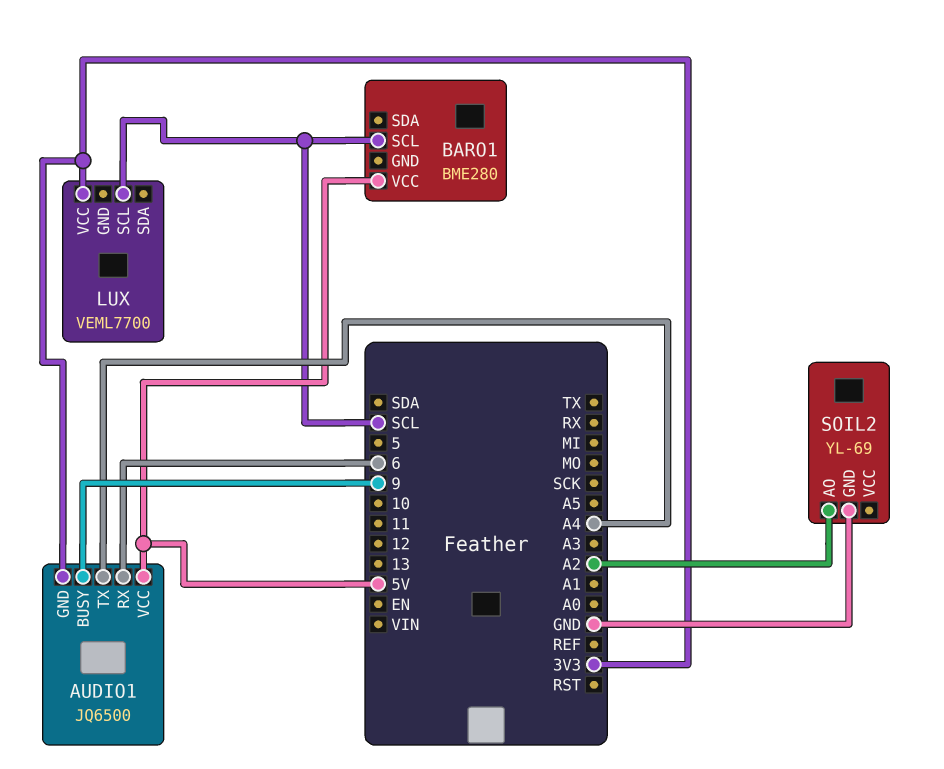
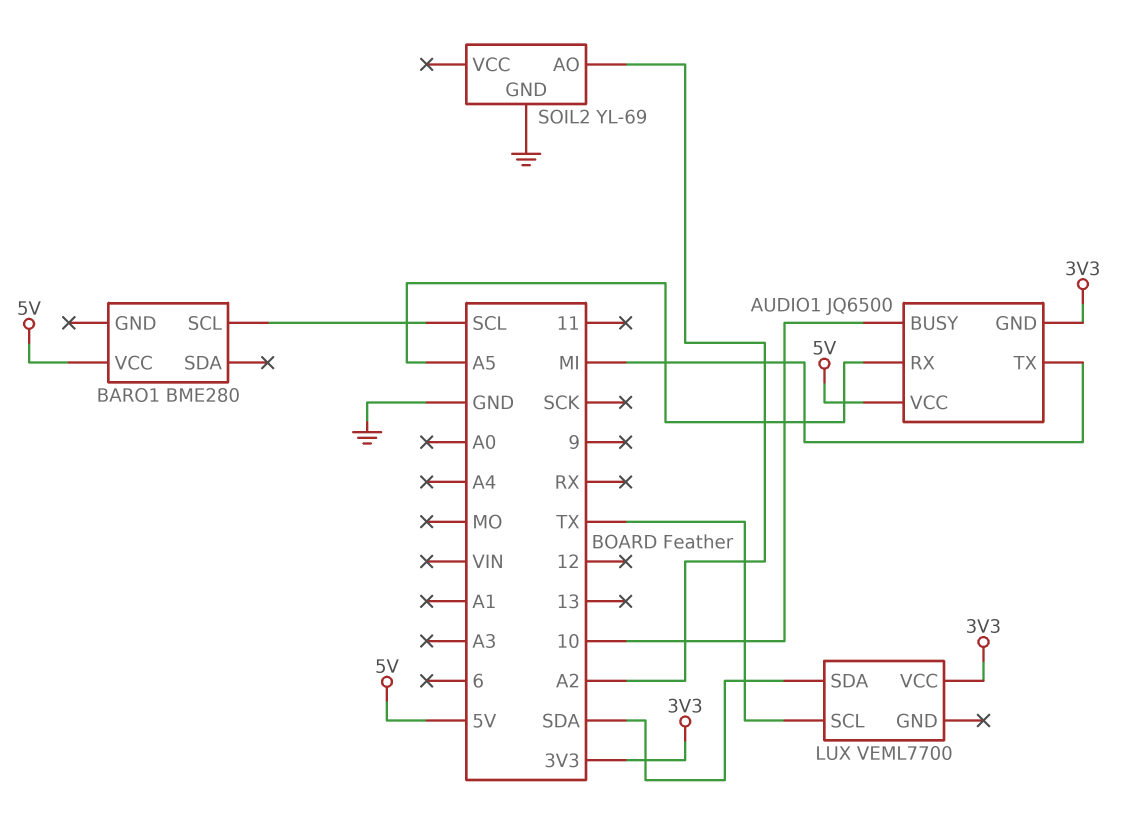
AUDIO1 pin BUSY: 9 -> 10
AUDIO1 pin RX: 6 -> A5
AUDIO1 pin TX: A4 -> MI
LUX pin SCL: SCL -> TX
LUX pin SDA: none -> SDA

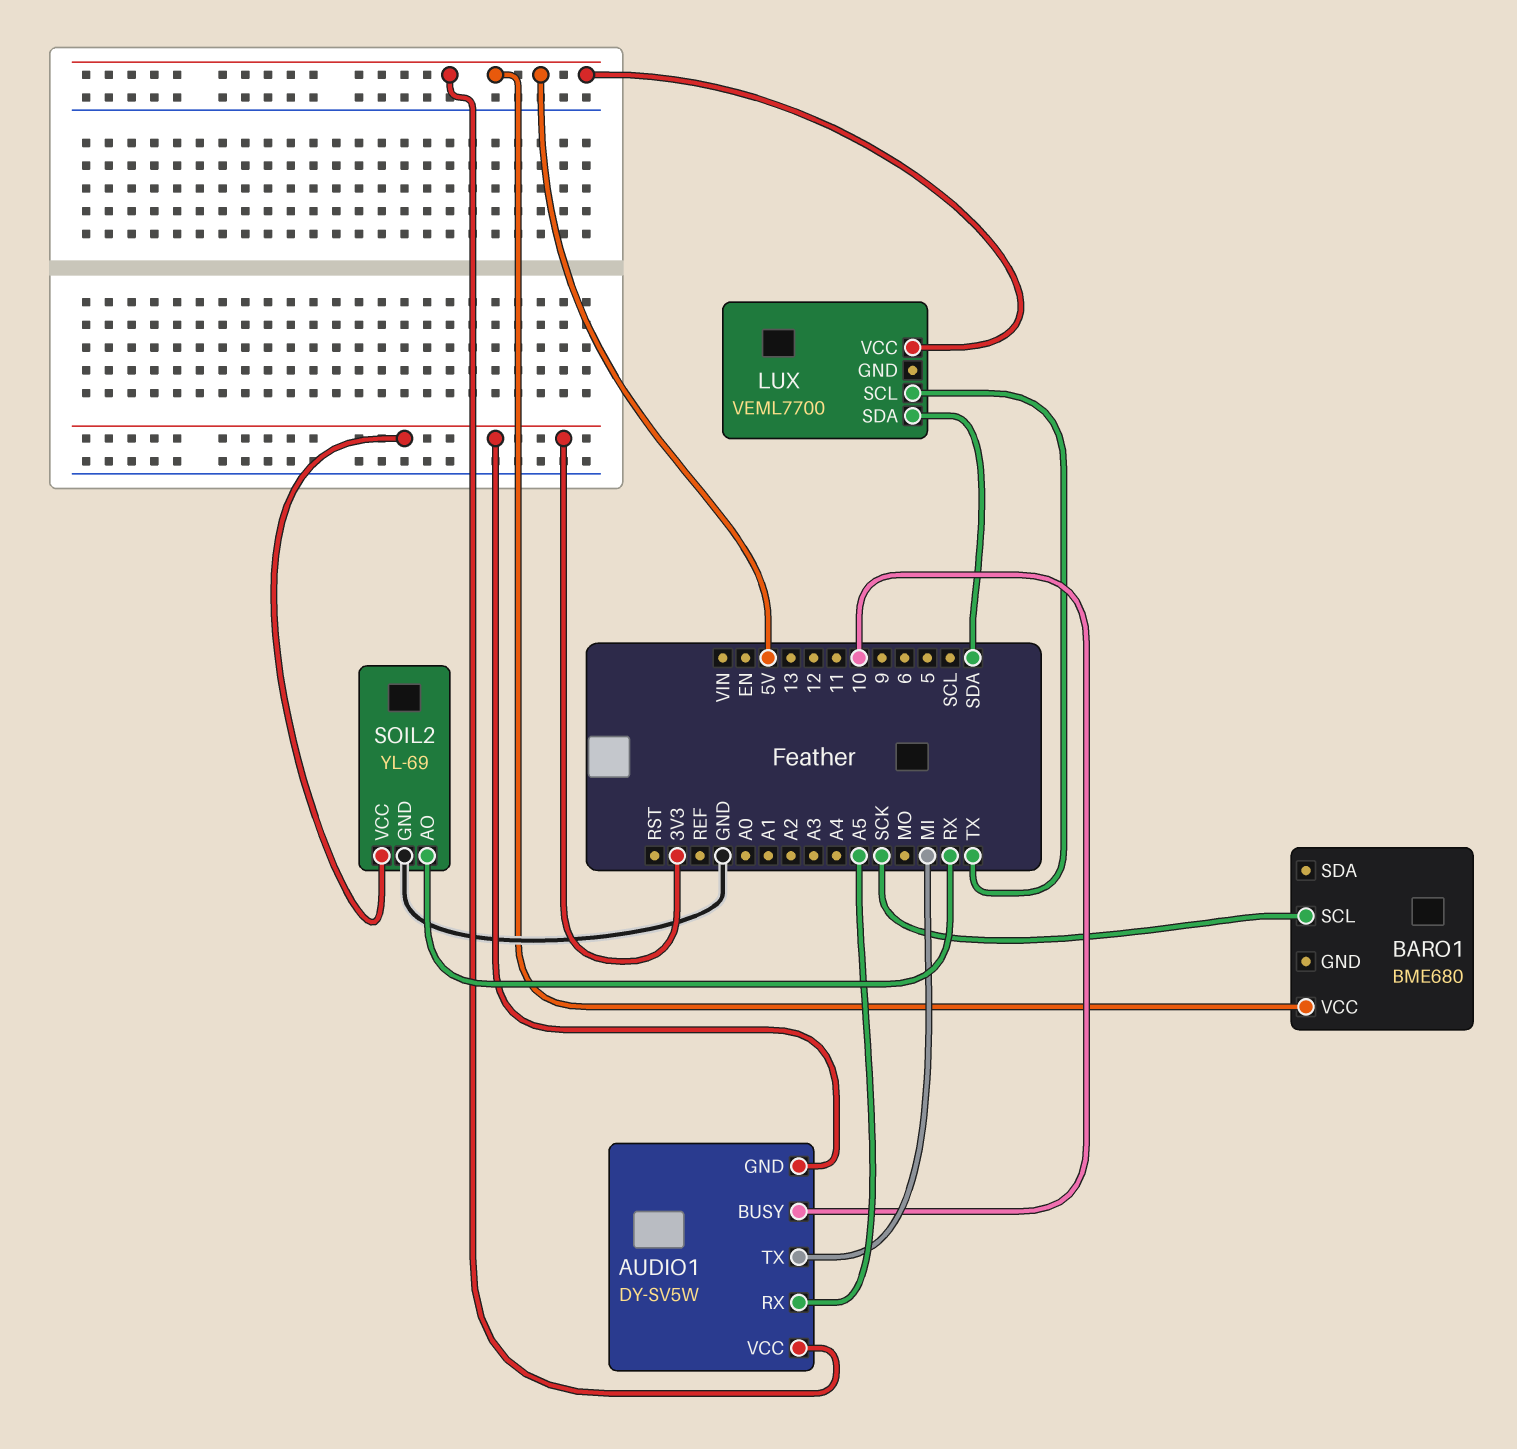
AUDIO1: JQ6500 -> DY-SV5W
BARO1: BME280 -> BME680
BARO1 pin SCL: SCL -> SCK
LUX pin VCC: 3V3 -> 5V
SOIL2 pin AO: A2 -> RX
SOIL2 pin VCC: none -> 3V3

